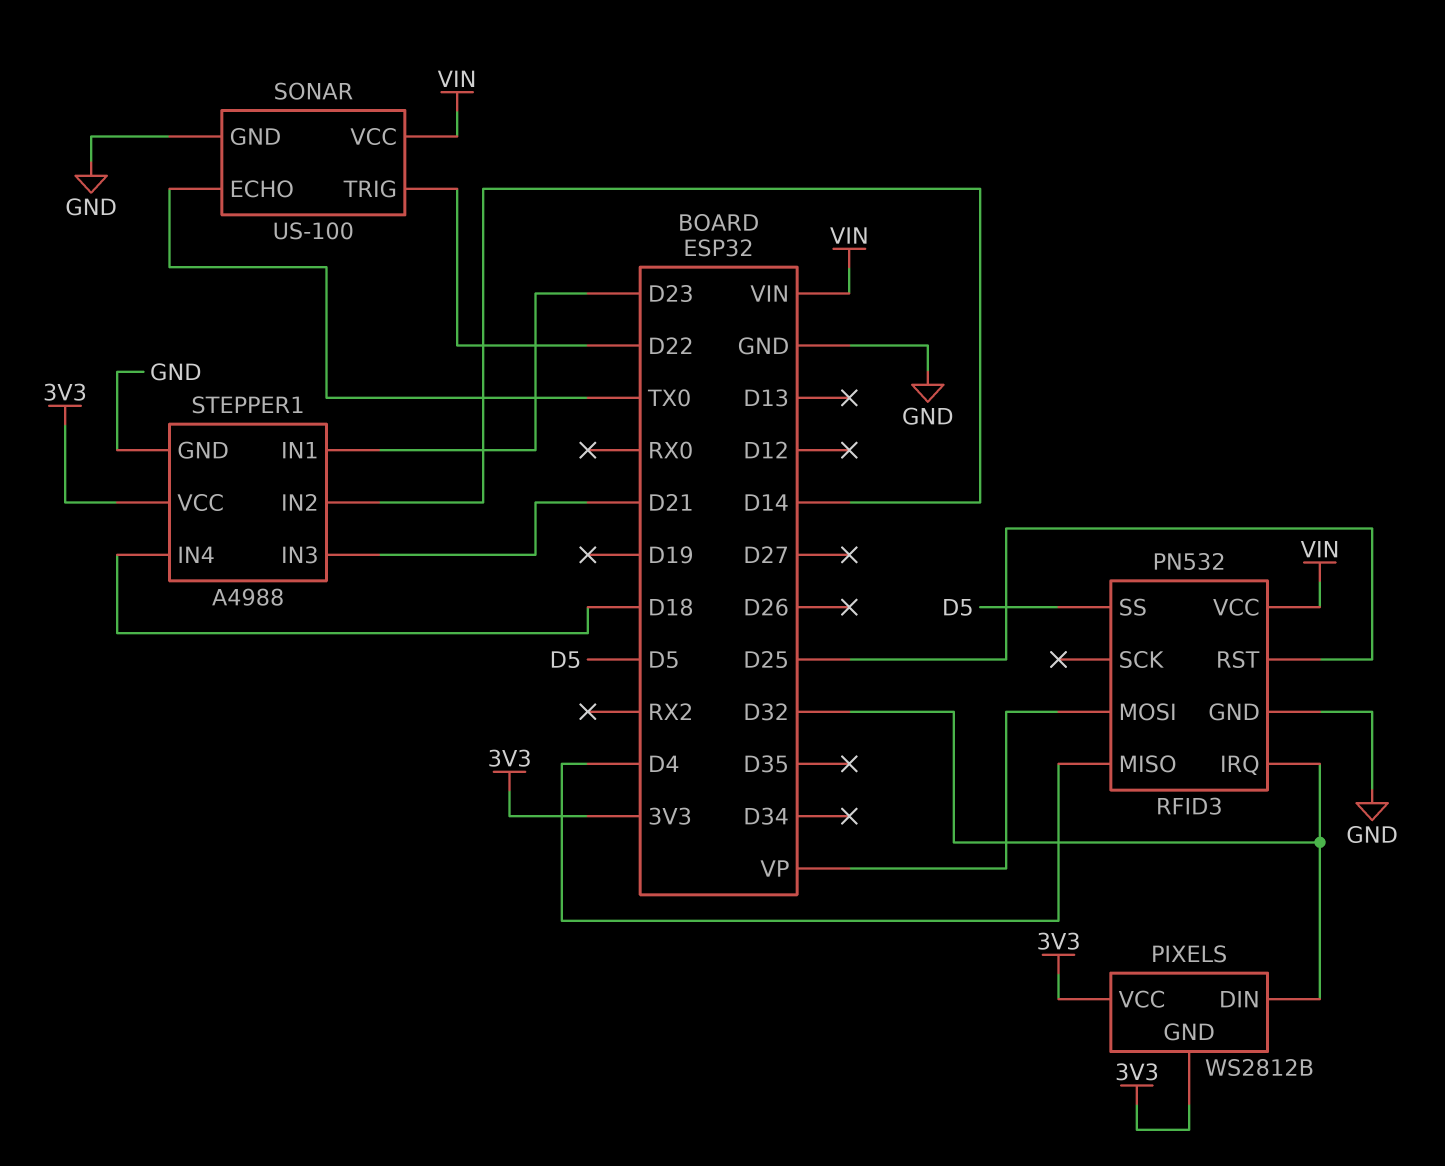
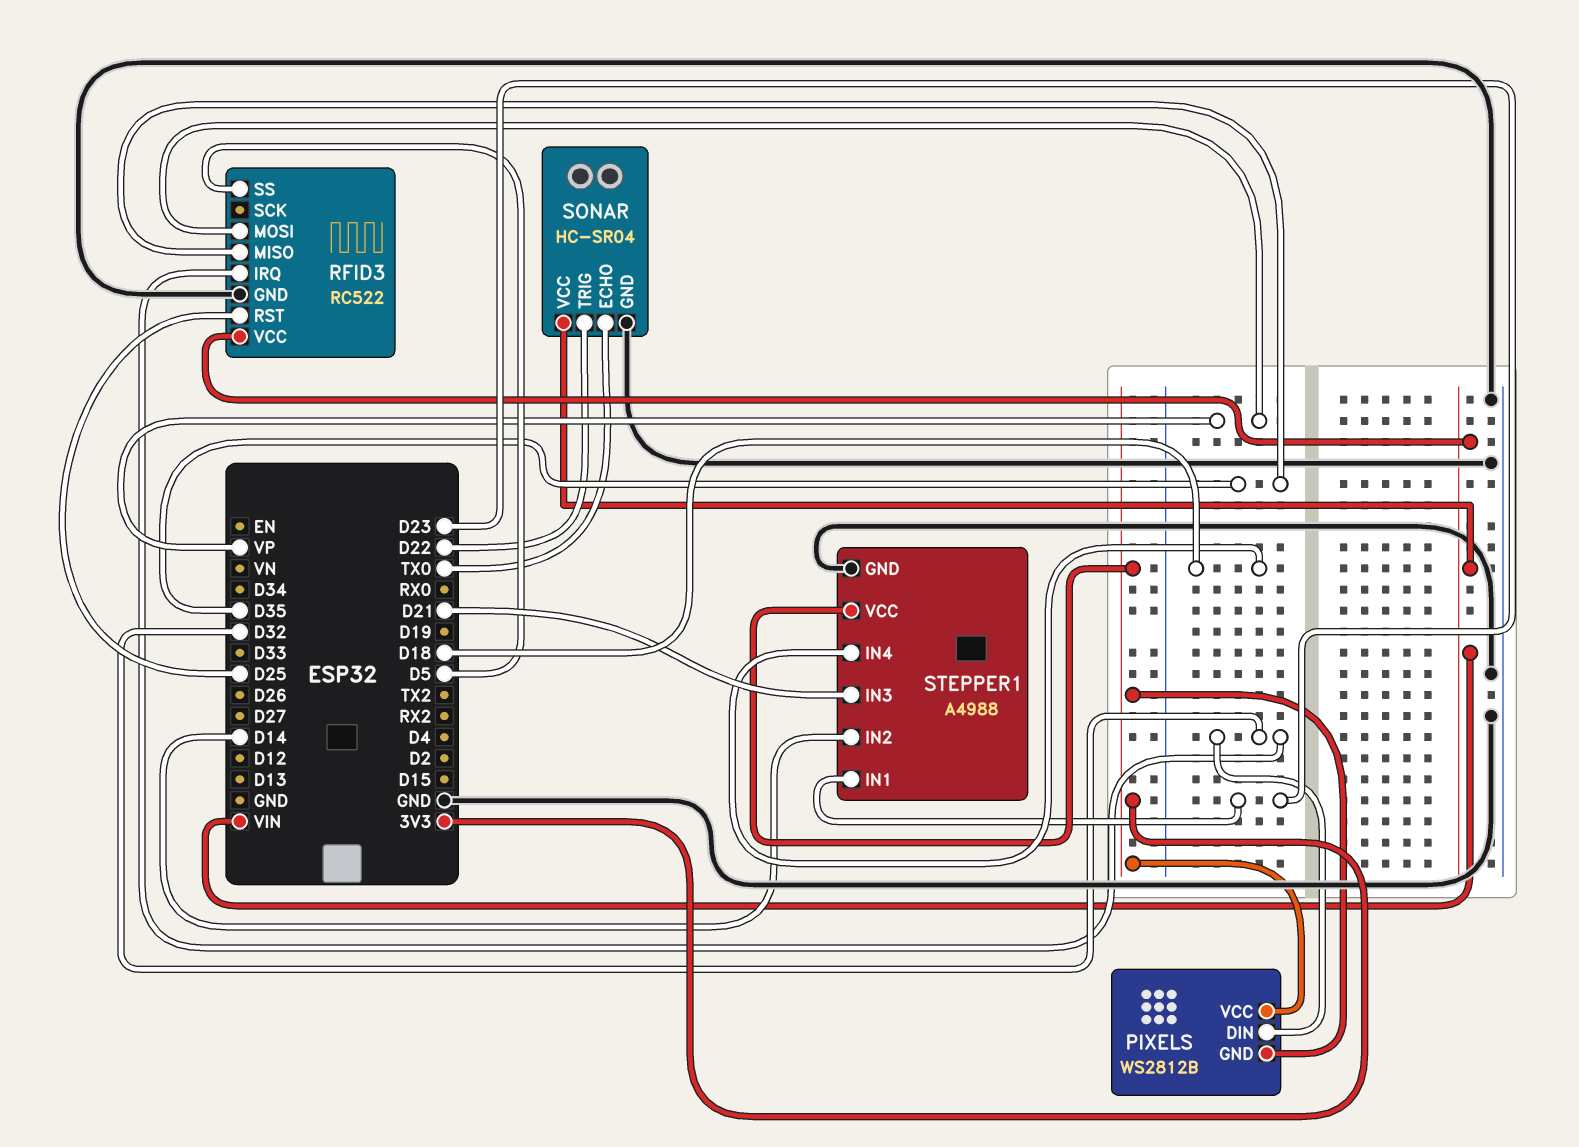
RFID3: PN532 -> RC522
RFID3 pin MISO: D4 -> D35
SONAR: US-100 -> HC-SR04

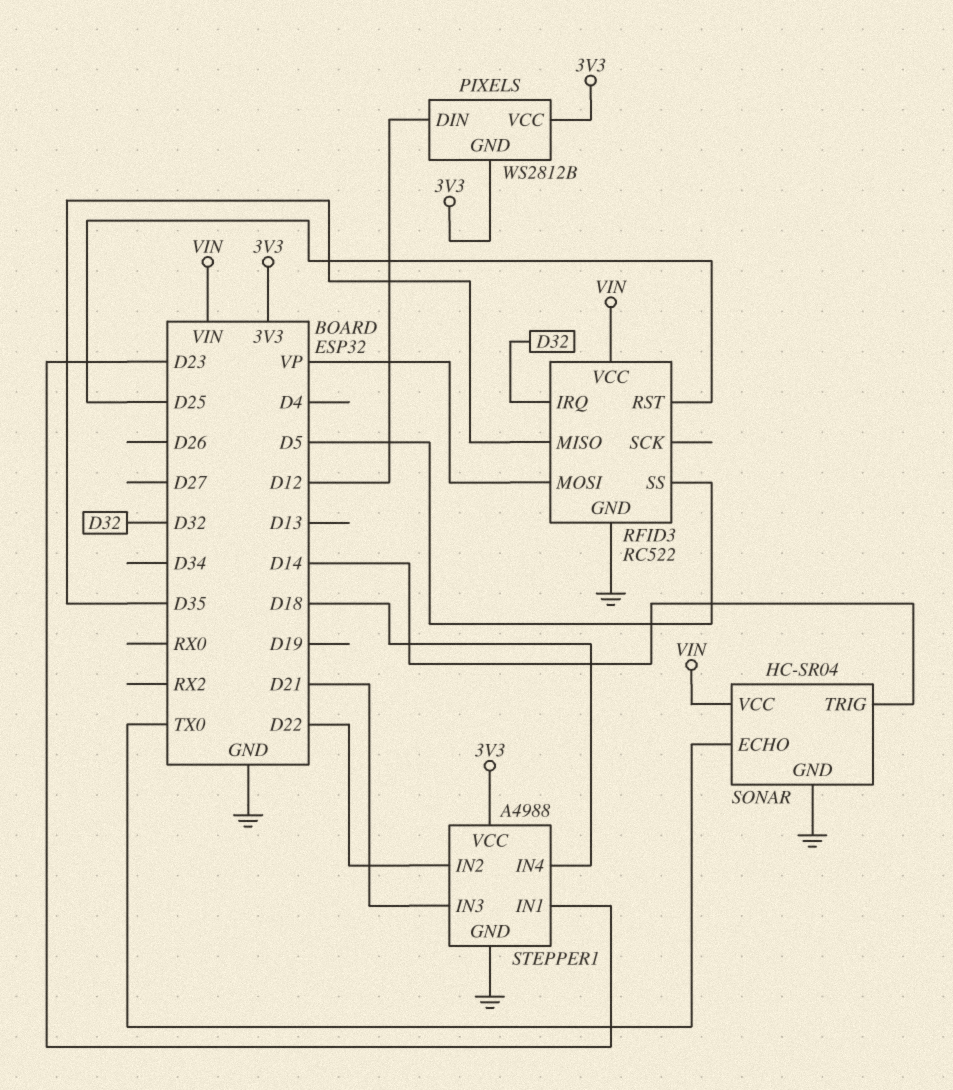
PIXELS pin DIN: D32 -> D12
SONAR pin TRIG: D22 -> D14
STEPPER1 pin IN2: D14 -> D22

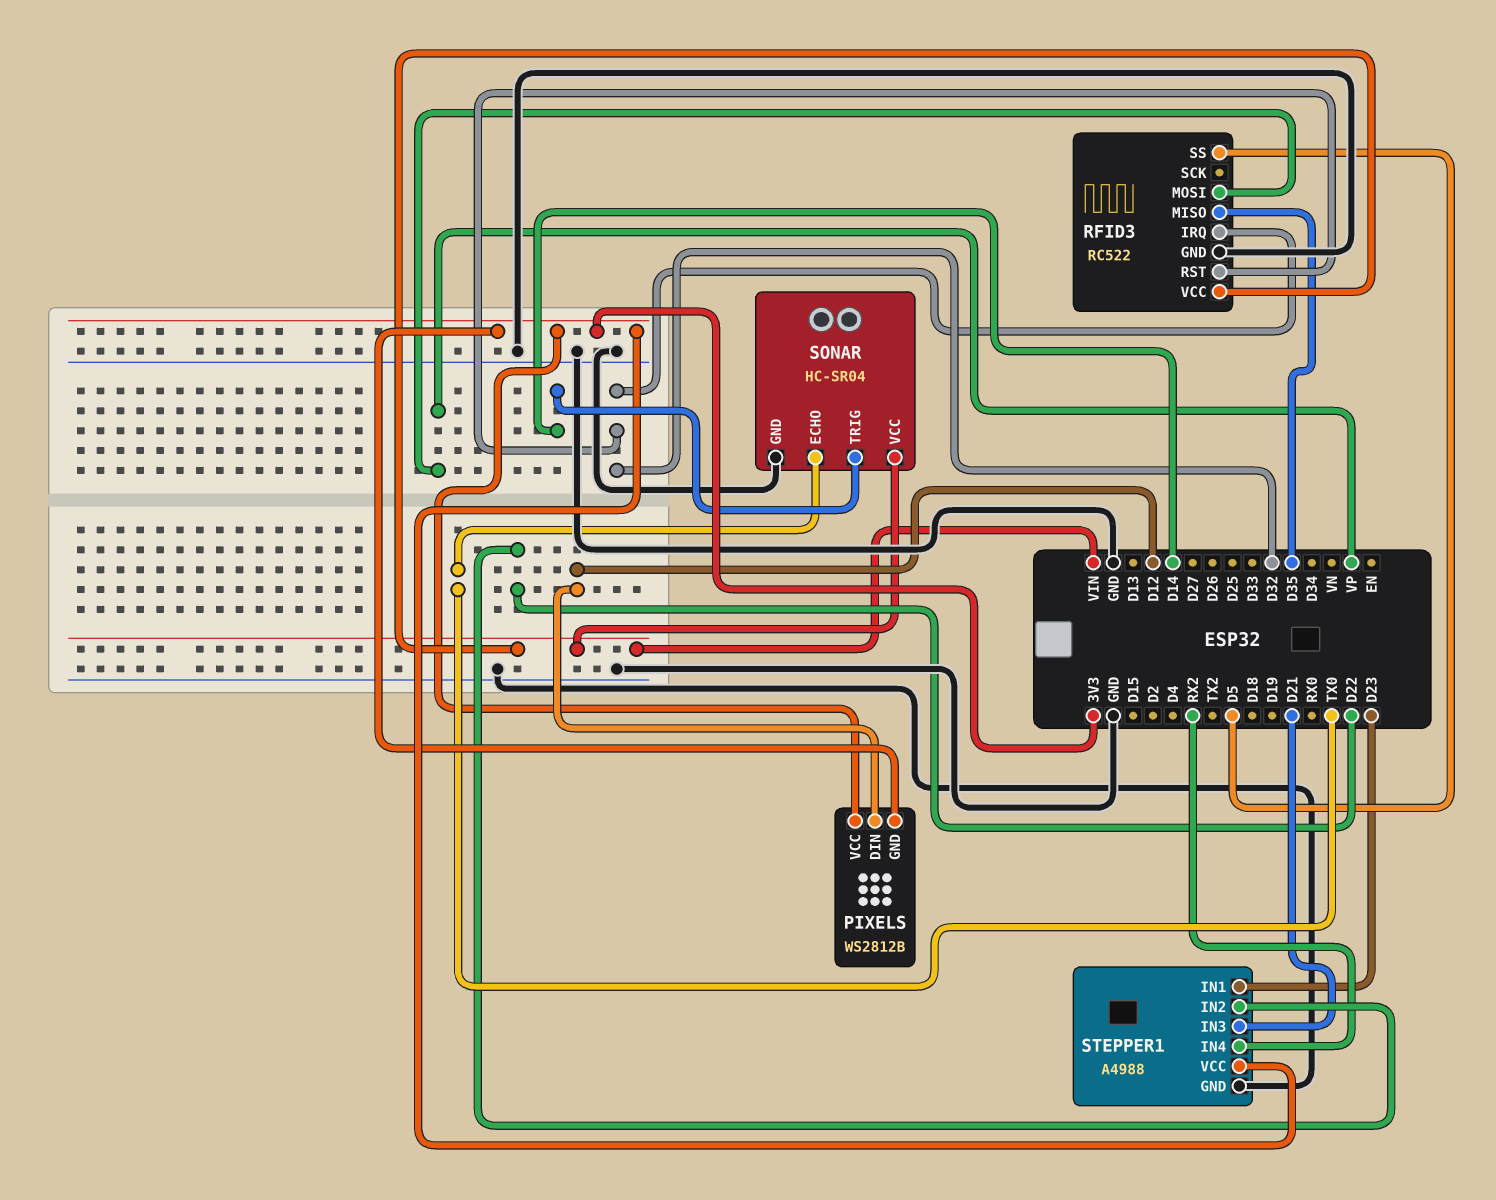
RFID3 pin RST: D25 -> D32
STEPPER1 pin IN4: D18 -> RX2

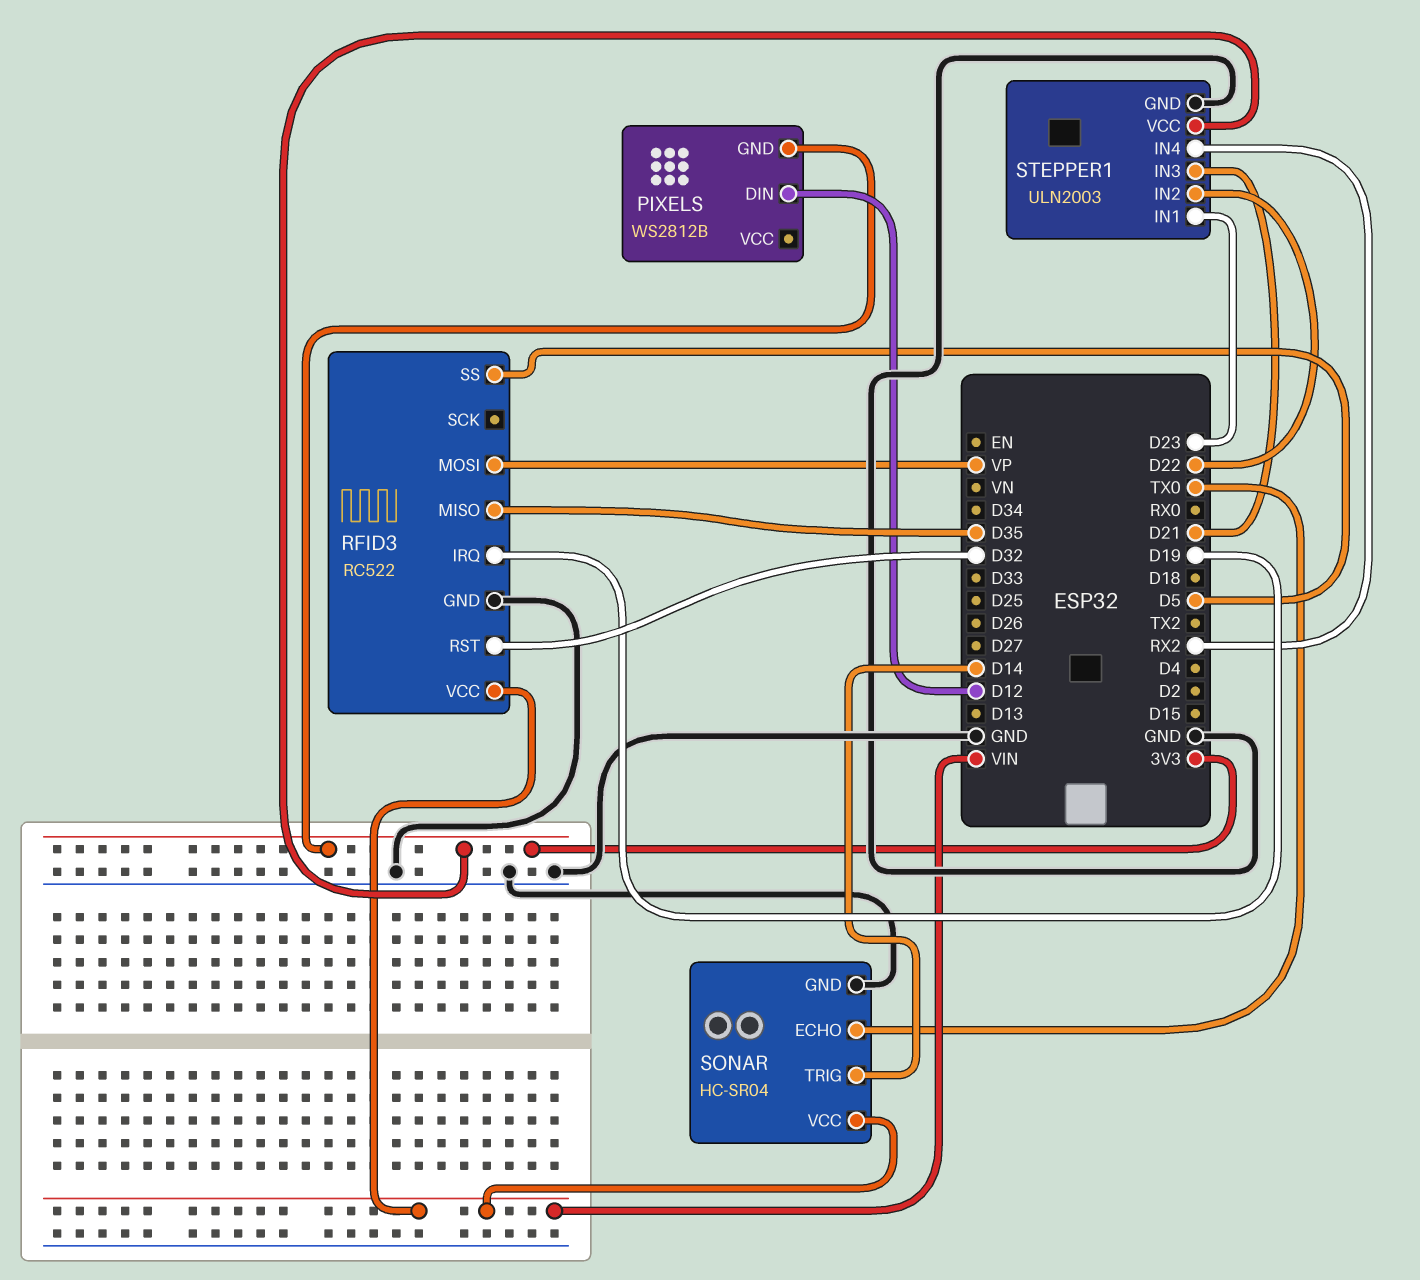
PIXELS pin VCC: 3V3 -> none
RFID3 pin IRQ: D32 -> D19
STEPPER1: A4988 -> ULN2003

